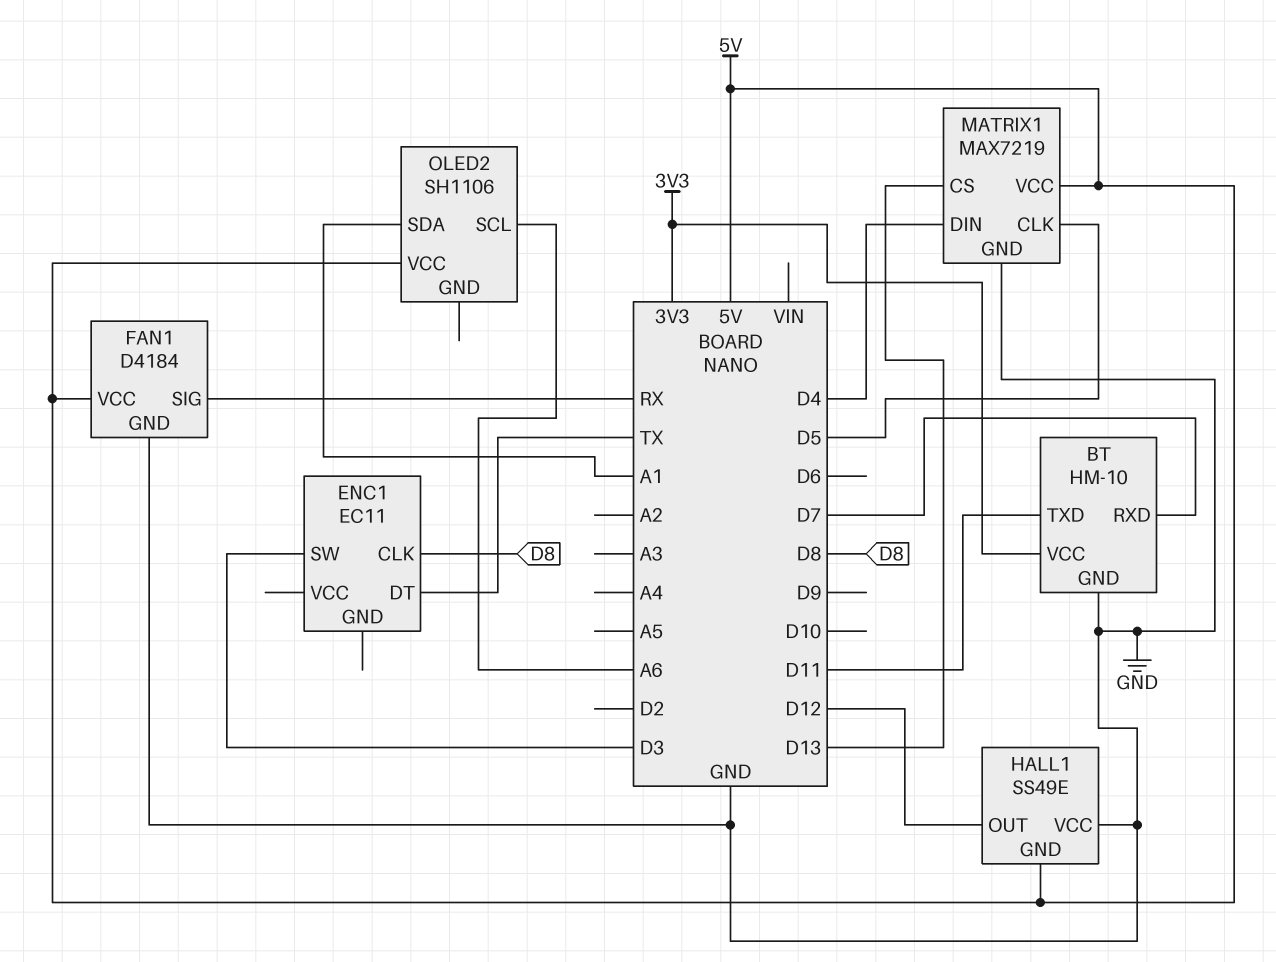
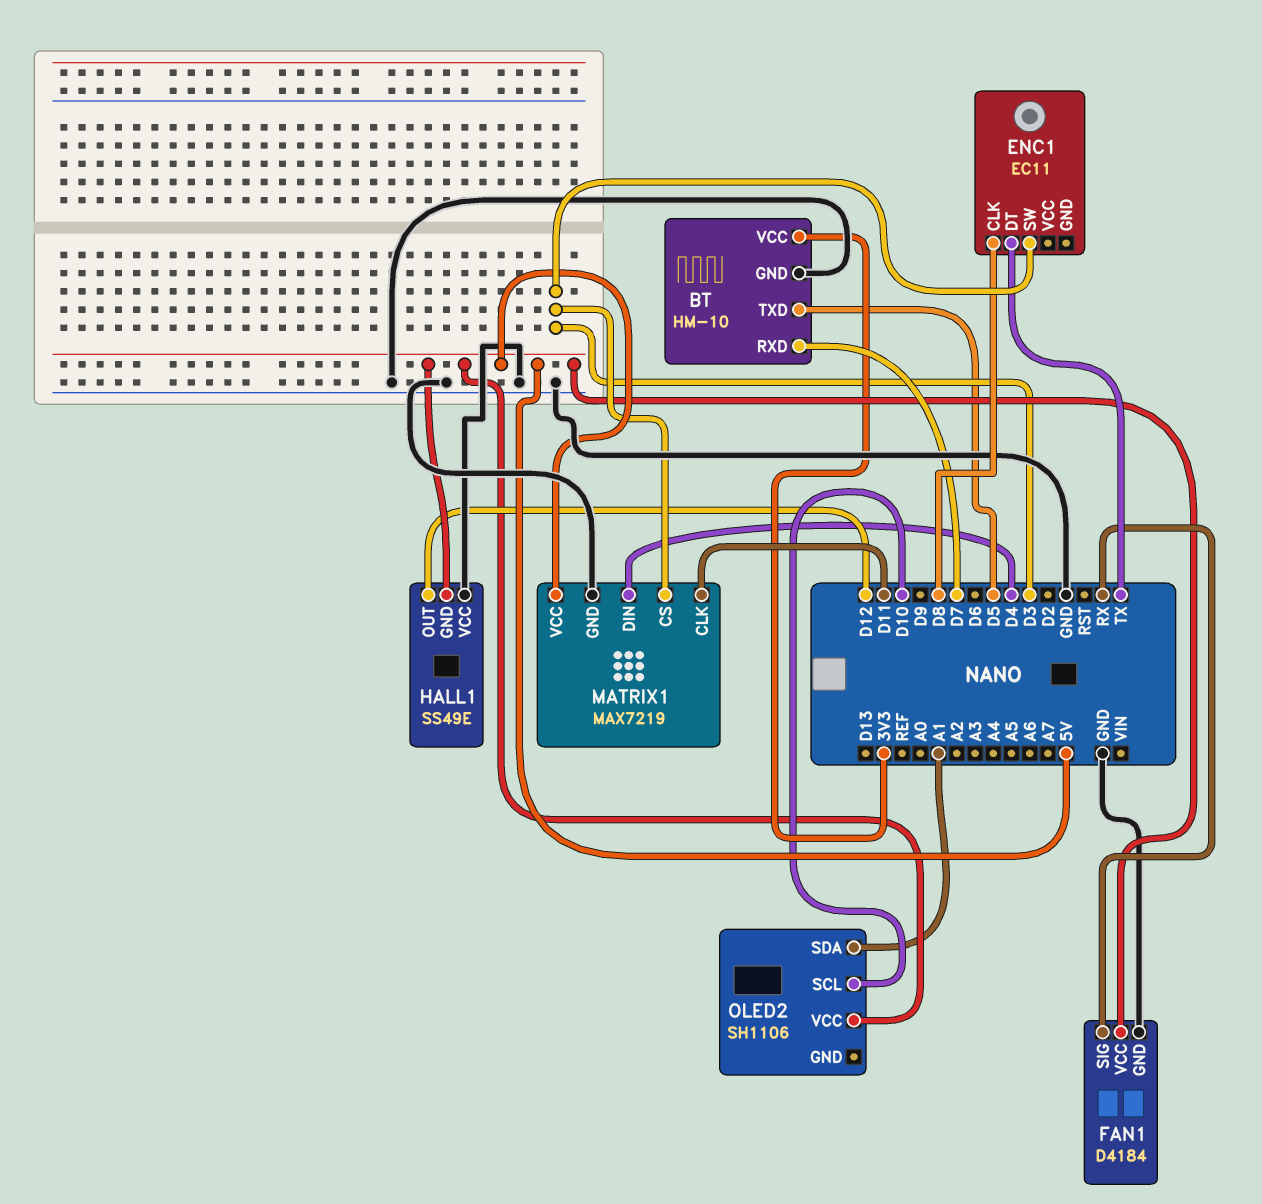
BT pin TXD: D11 -> D5
MATRIX1 pin CLK: D5 -> D11
MATRIX1 pin CS: D13 -> D3
OLED2 pin SCL: A6 -> D10

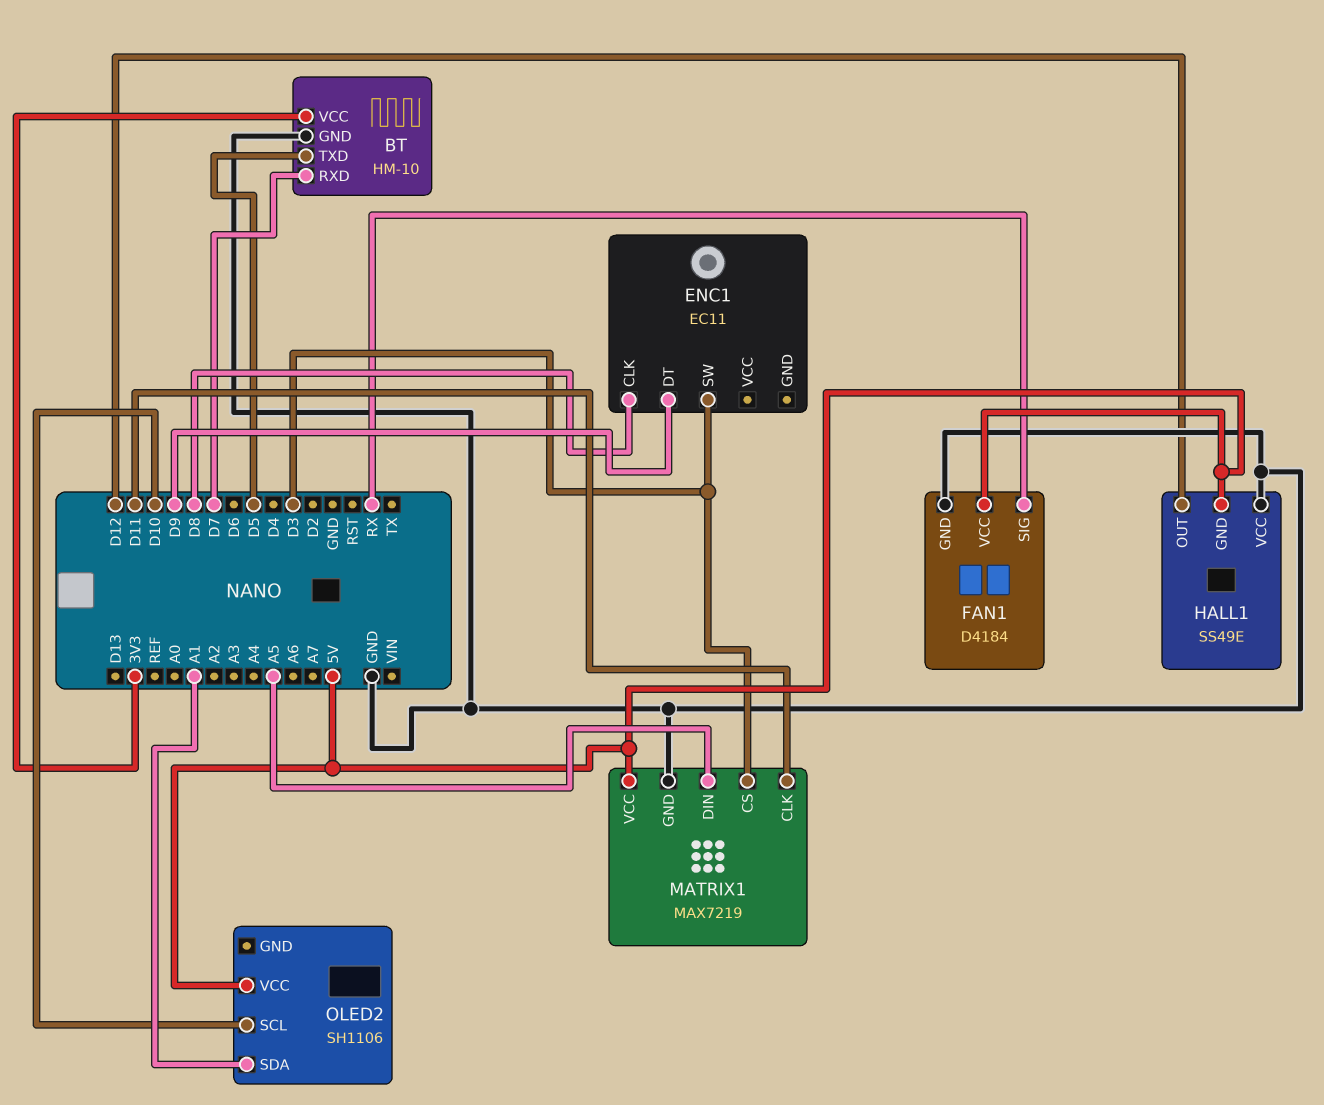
ENC1 pin DT: TX -> D9
MATRIX1 pin DIN: D4 -> A5

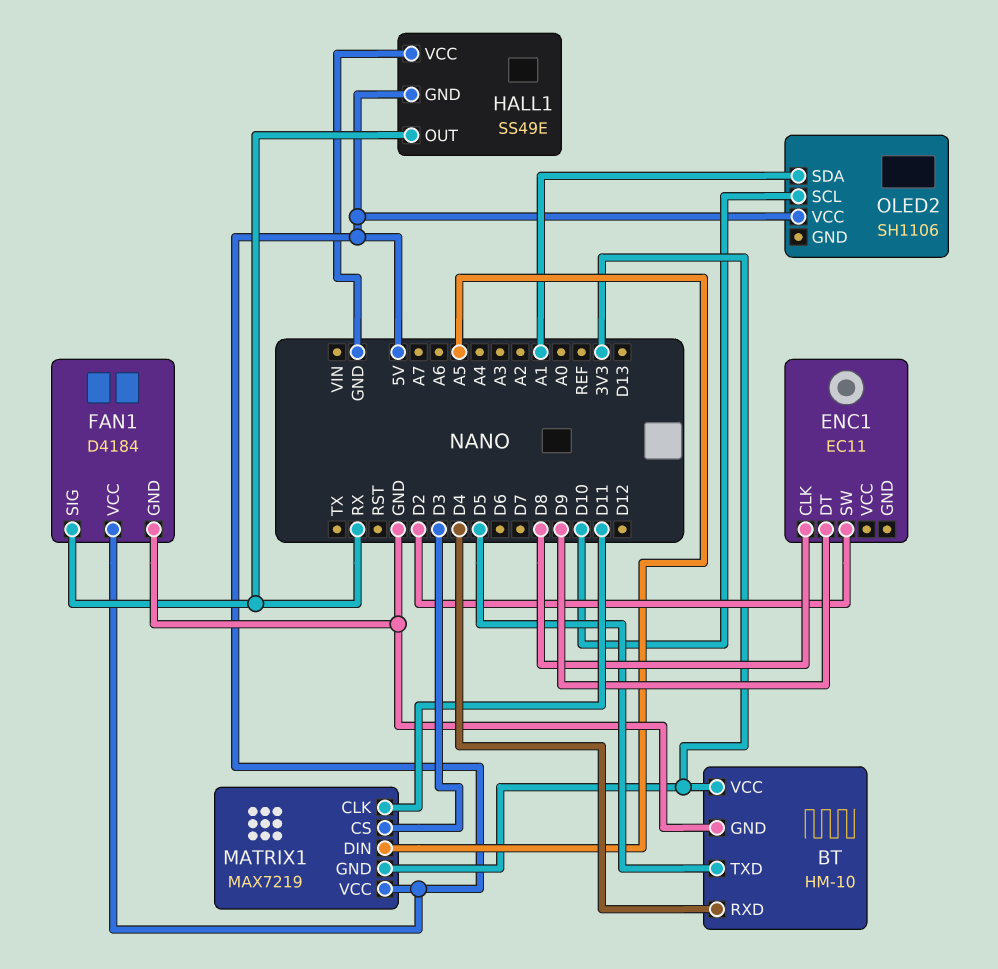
BT pin RXD: D7 -> D4
ENC1 pin SW: D3 -> D2
HALL1 pin OUT: D12 -> RX
MATRIX1 pin GND: GND -> 3V3

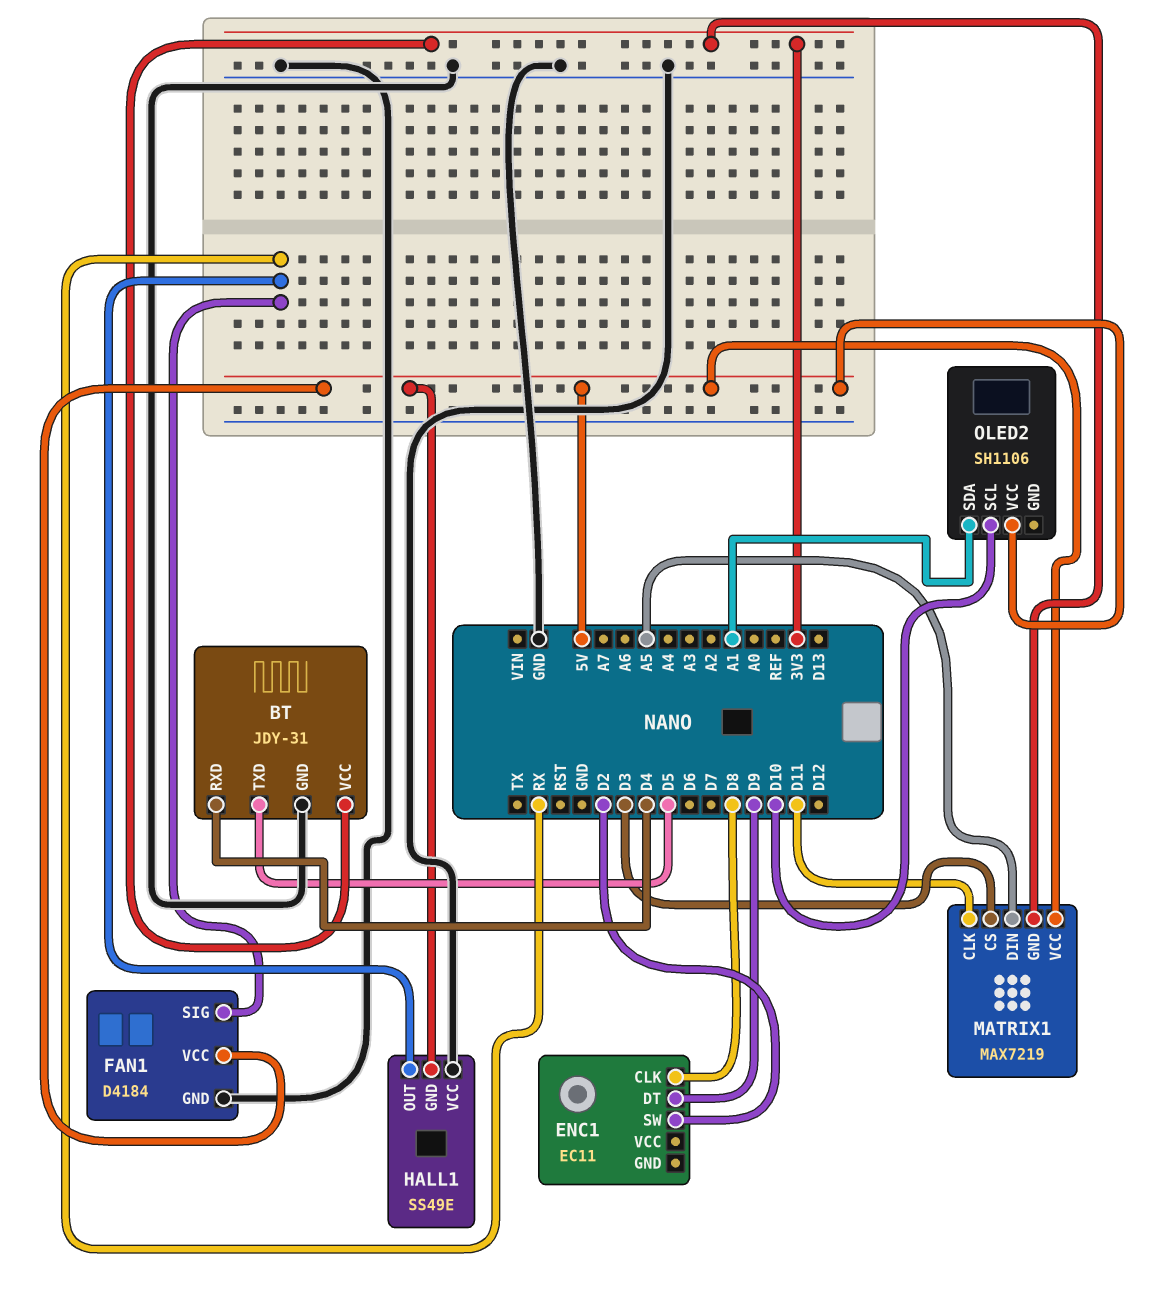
BT: HM-10 -> JDY-31

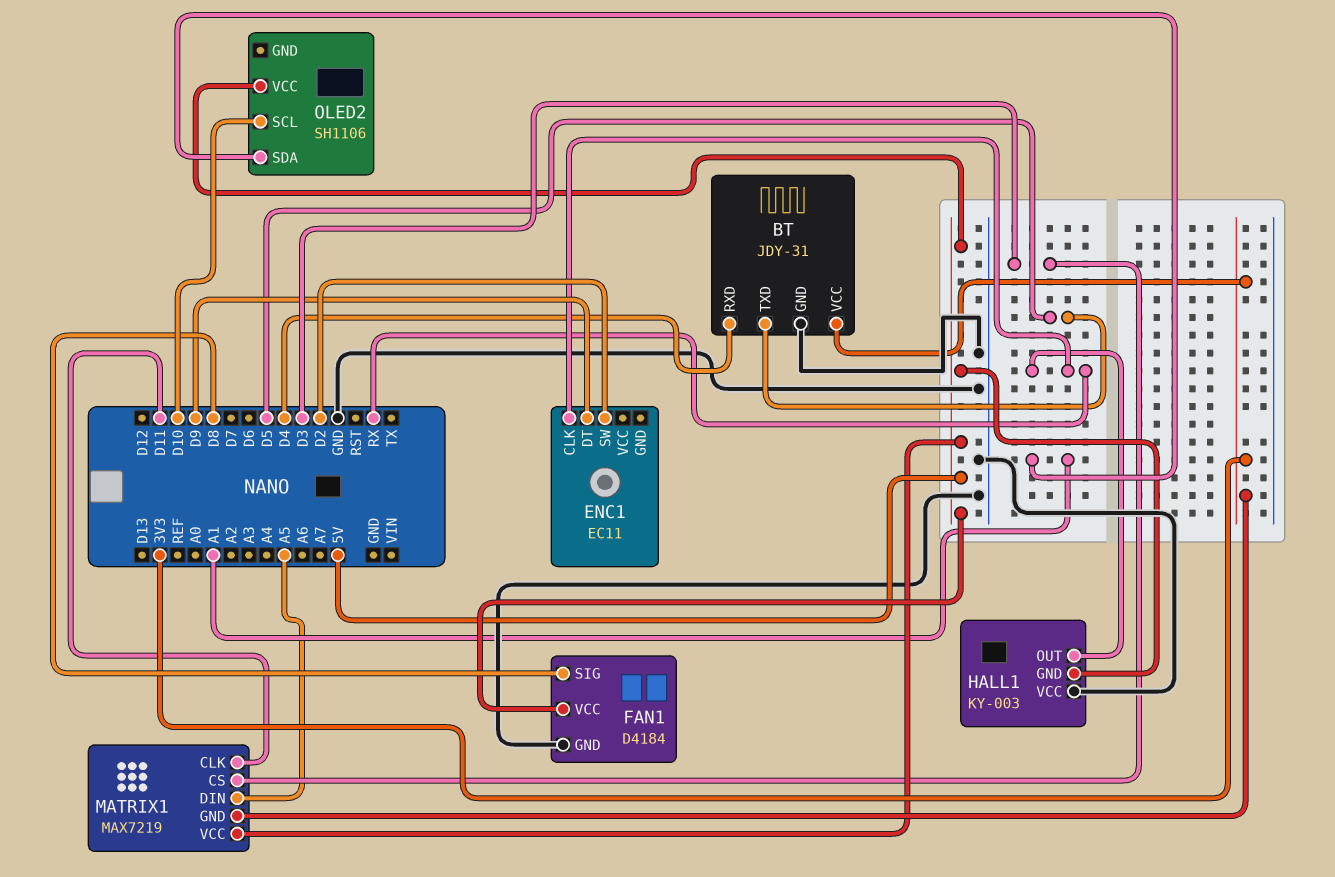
ENC1 pin CLK: D8 -> RX
FAN1 pin SIG: RX -> D8
HALL1: SS49E -> KY-003

